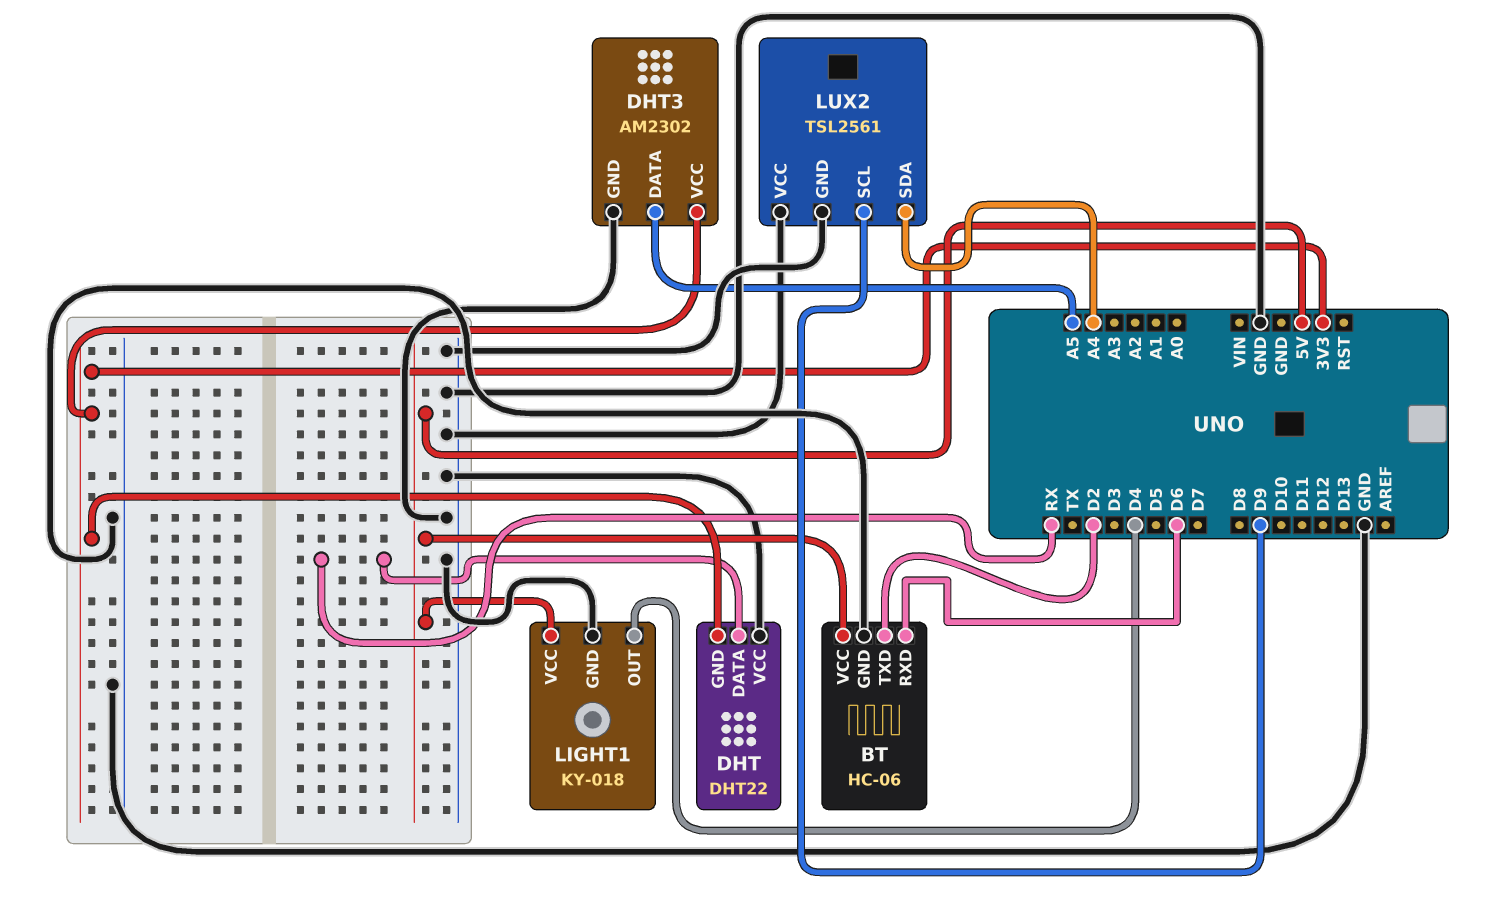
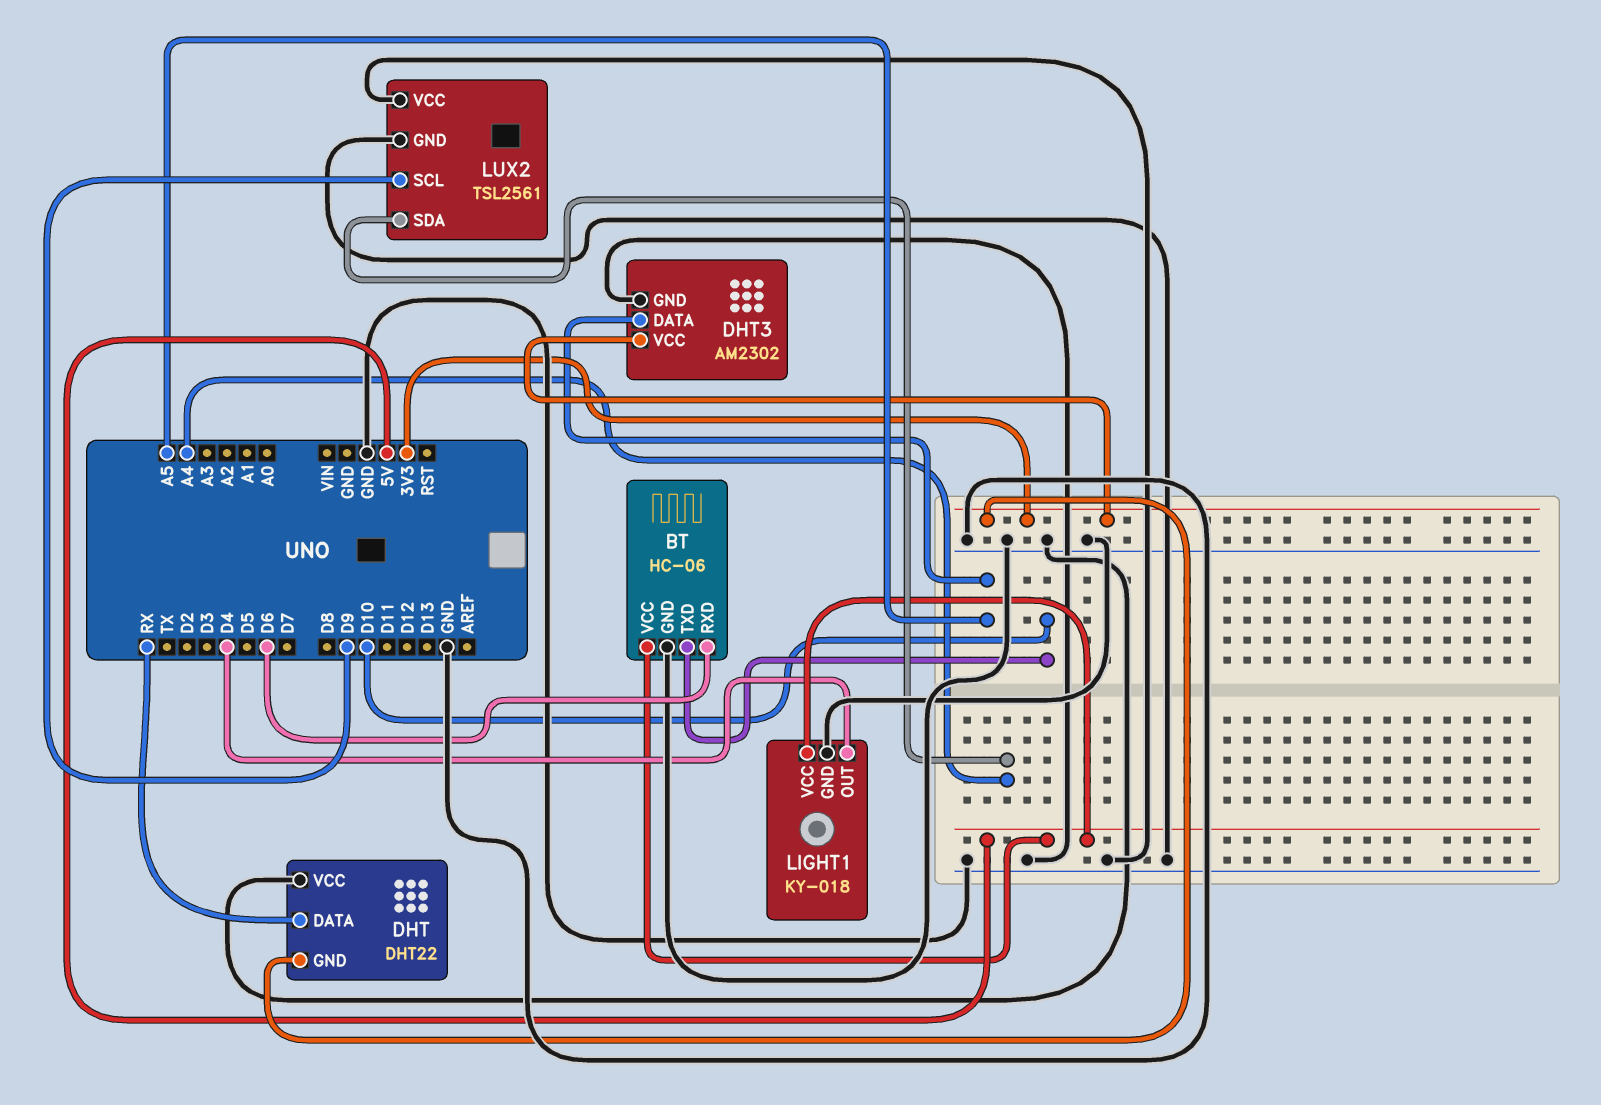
BT pin TXD: D2 -> D10

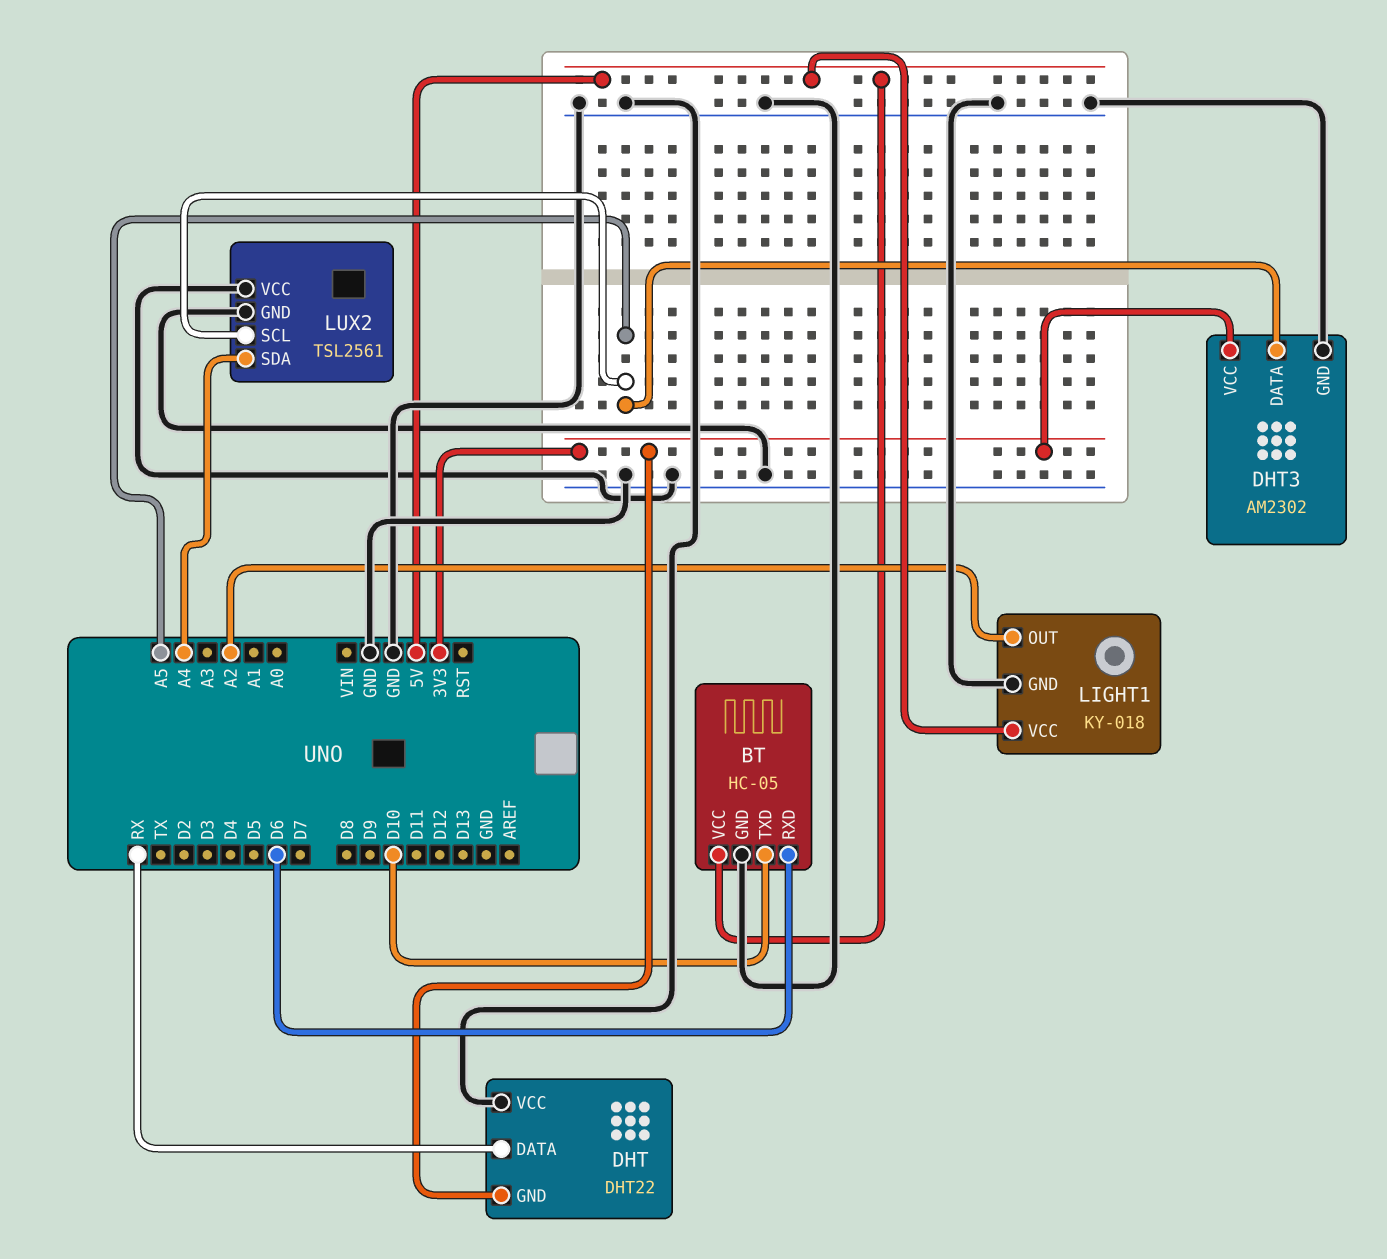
BT: HC-06 -> HC-05
LIGHT1 pin OUT: D4 -> A2
LUX2 pin SCL: D9 -> A5

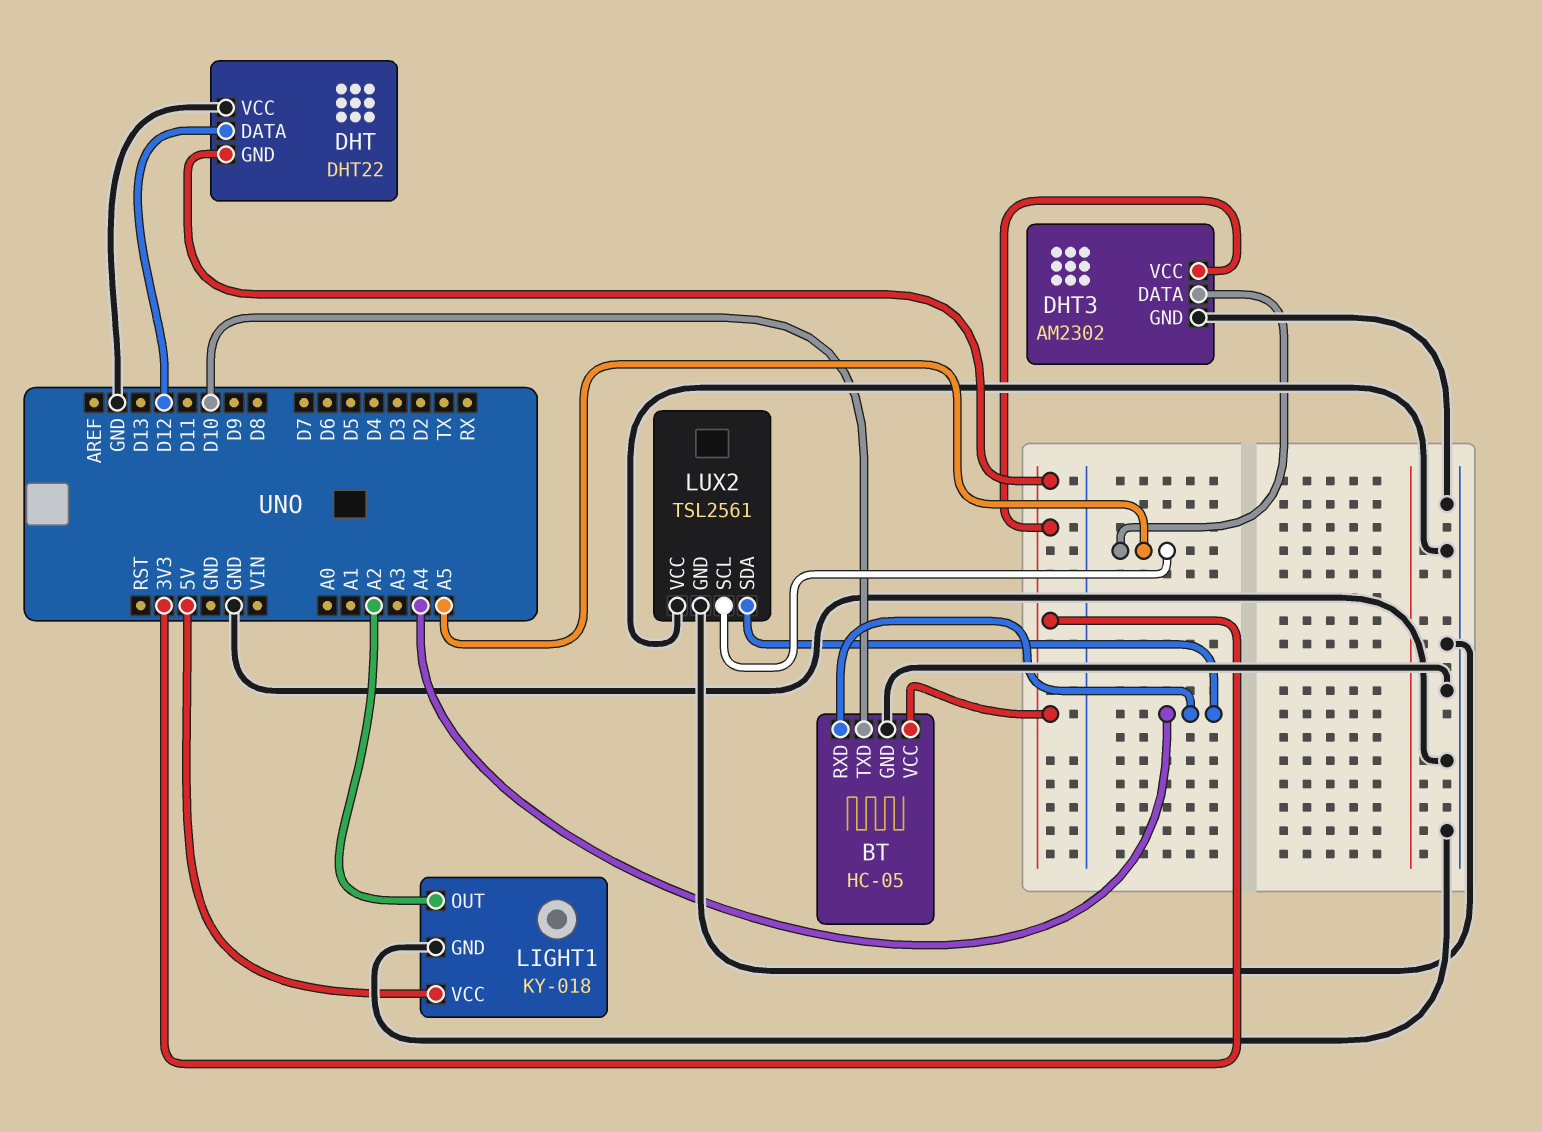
BT pin RXD: D6 -> A4
BT pin VCC: 5V -> 3V3
DHT pin DATA: RX -> D12

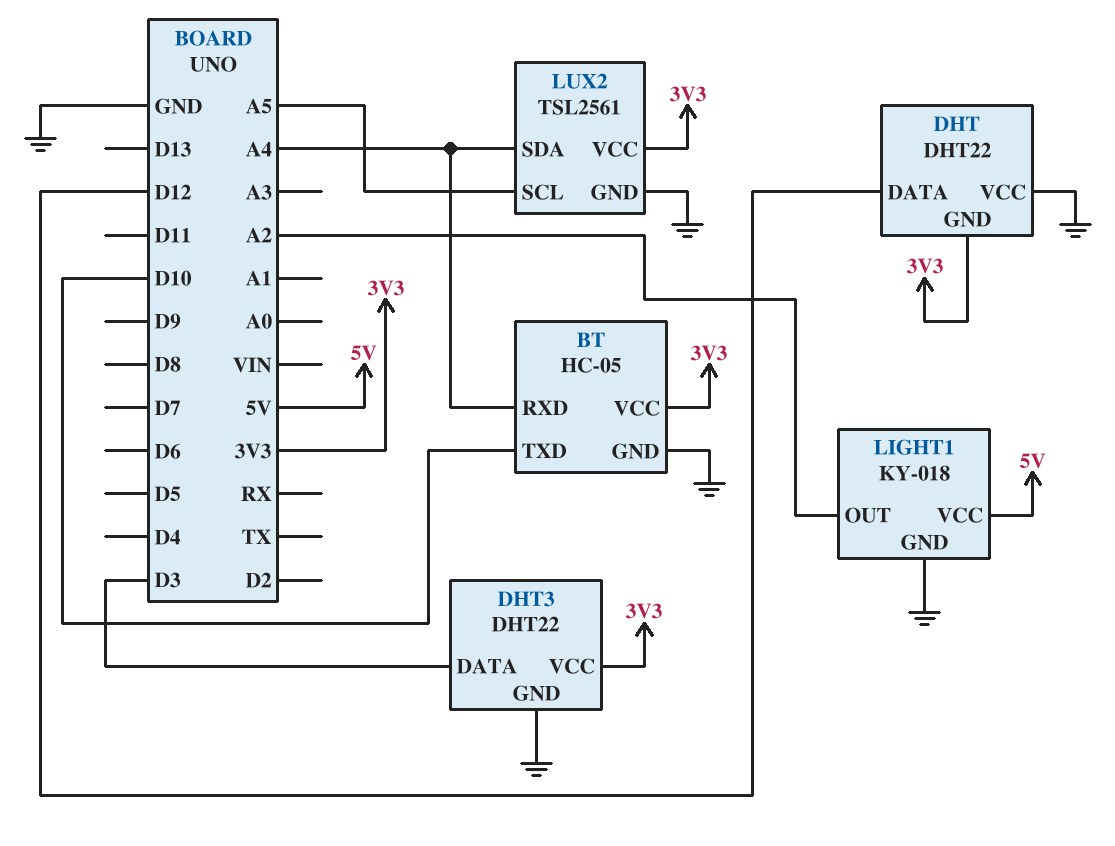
DHT3: AM2302 -> DHT22
DHT3 pin DATA: A5 -> D3
LUX2 pin VCC: GND -> 3V3

